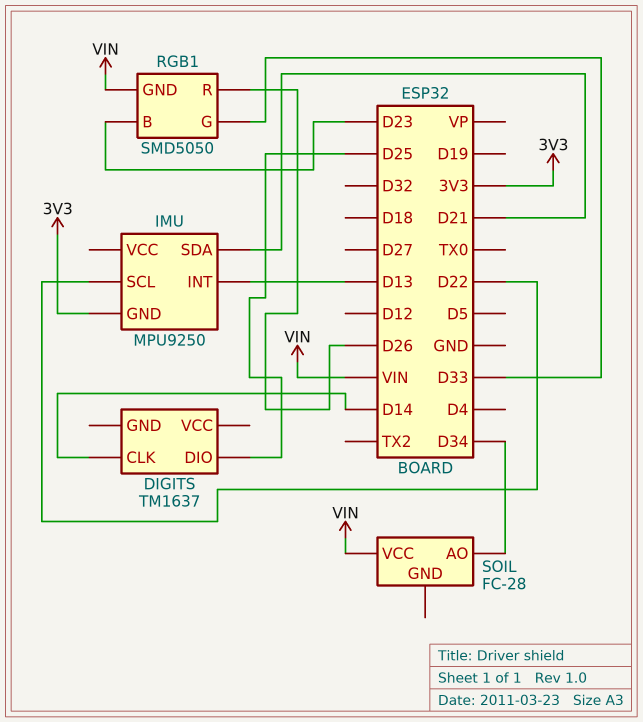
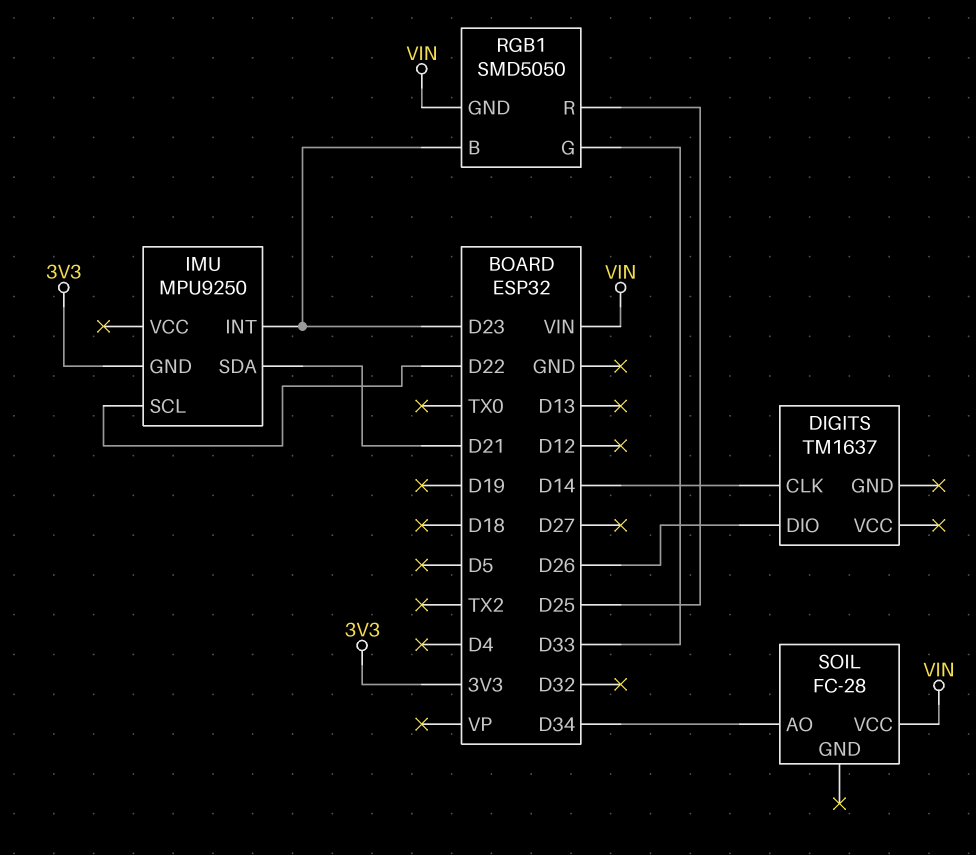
DIGITS pin DIO: D25 -> D26
IMU pin INT: D13 -> D23
RGB1 pin R: D26 -> D25

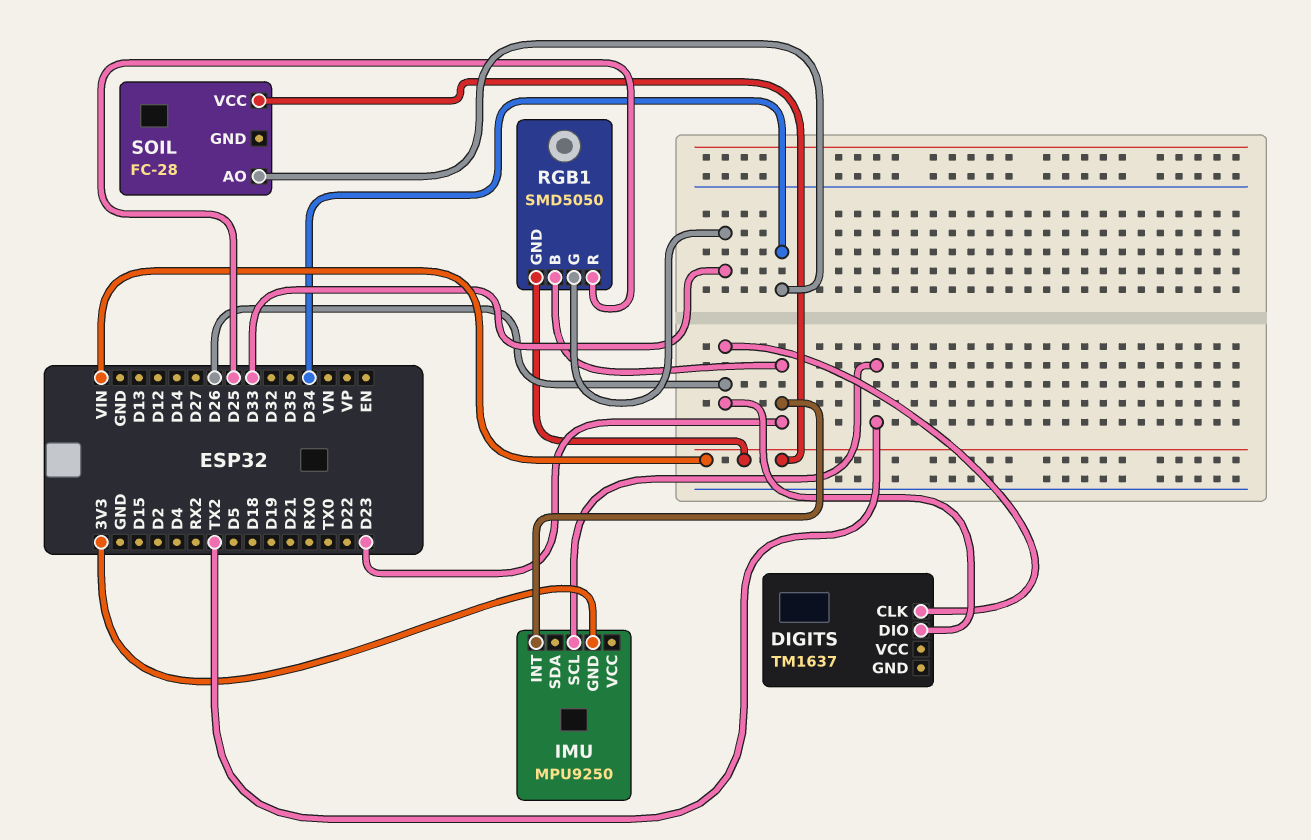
DIGITS pin CLK: D14 -> D26
IMU pin SCL: D22 -> TX2
IMU pin SDA: D21 -> none

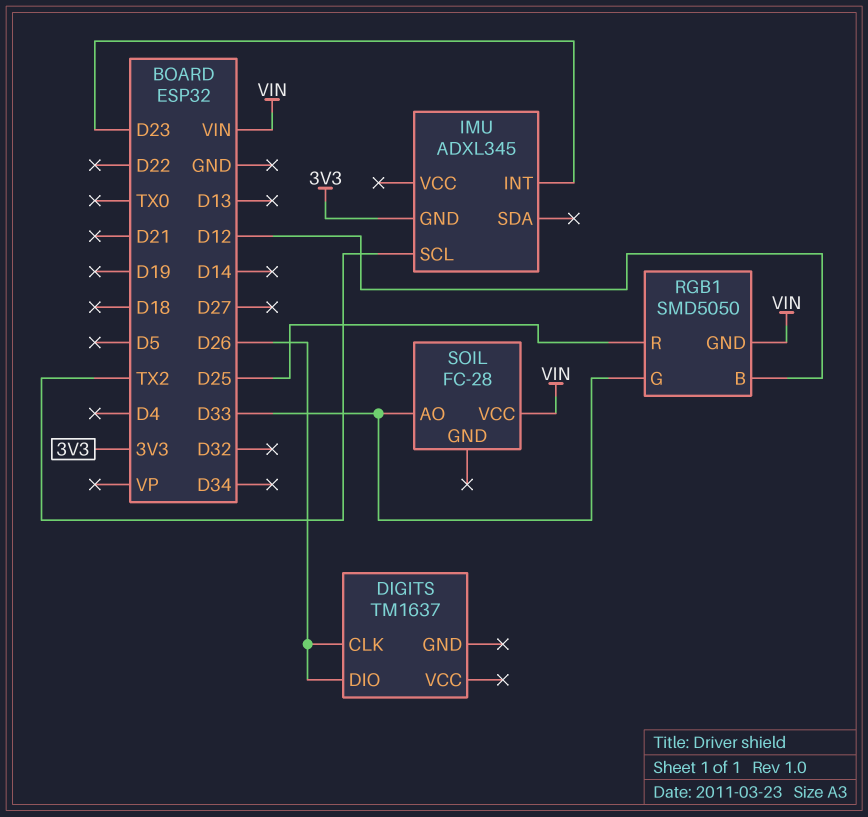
IMU: MPU9250 -> ADXL345
RGB1 pin B: D23 -> D12
SOIL pin AO: D34 -> D33

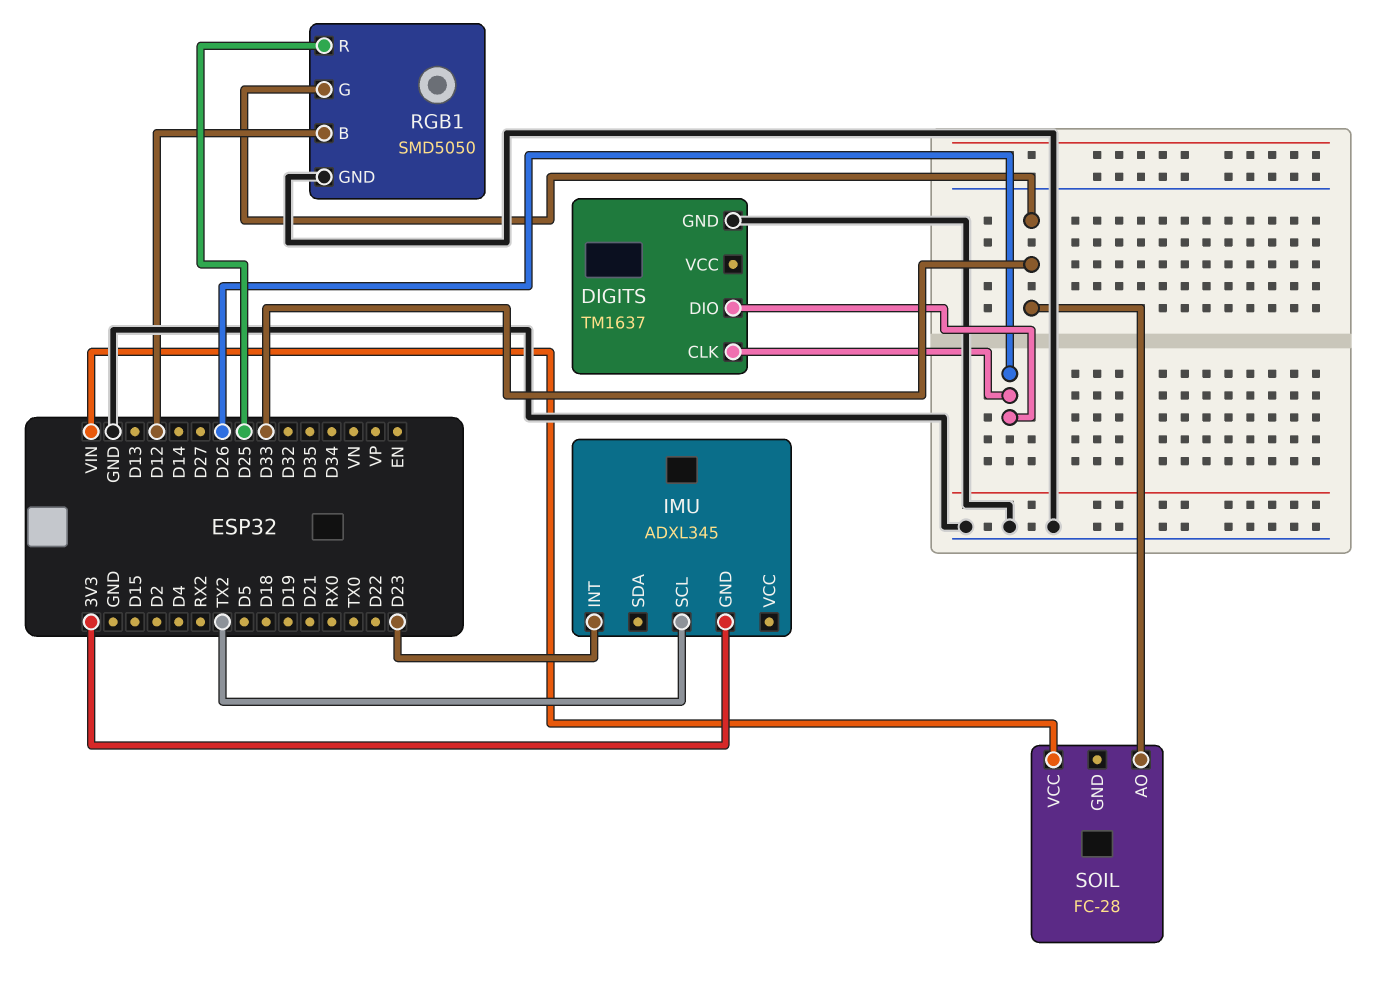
DIGITS pin GND: none -> GND
RGB1 pin GND: VIN -> GND

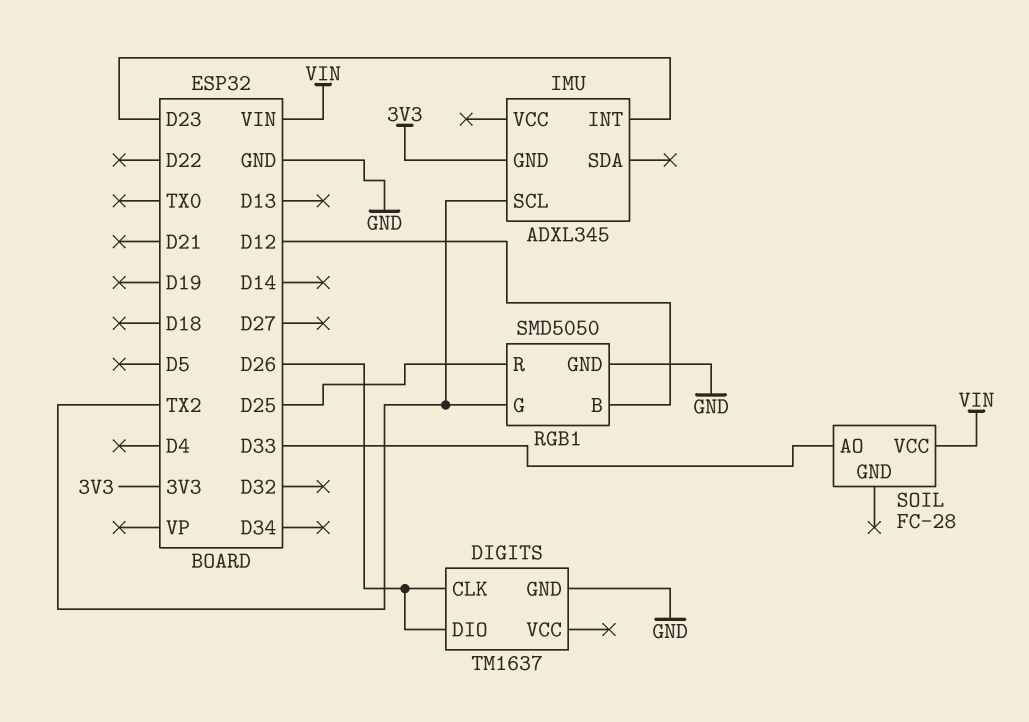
RGB1 pin G: D33 -> TX2

